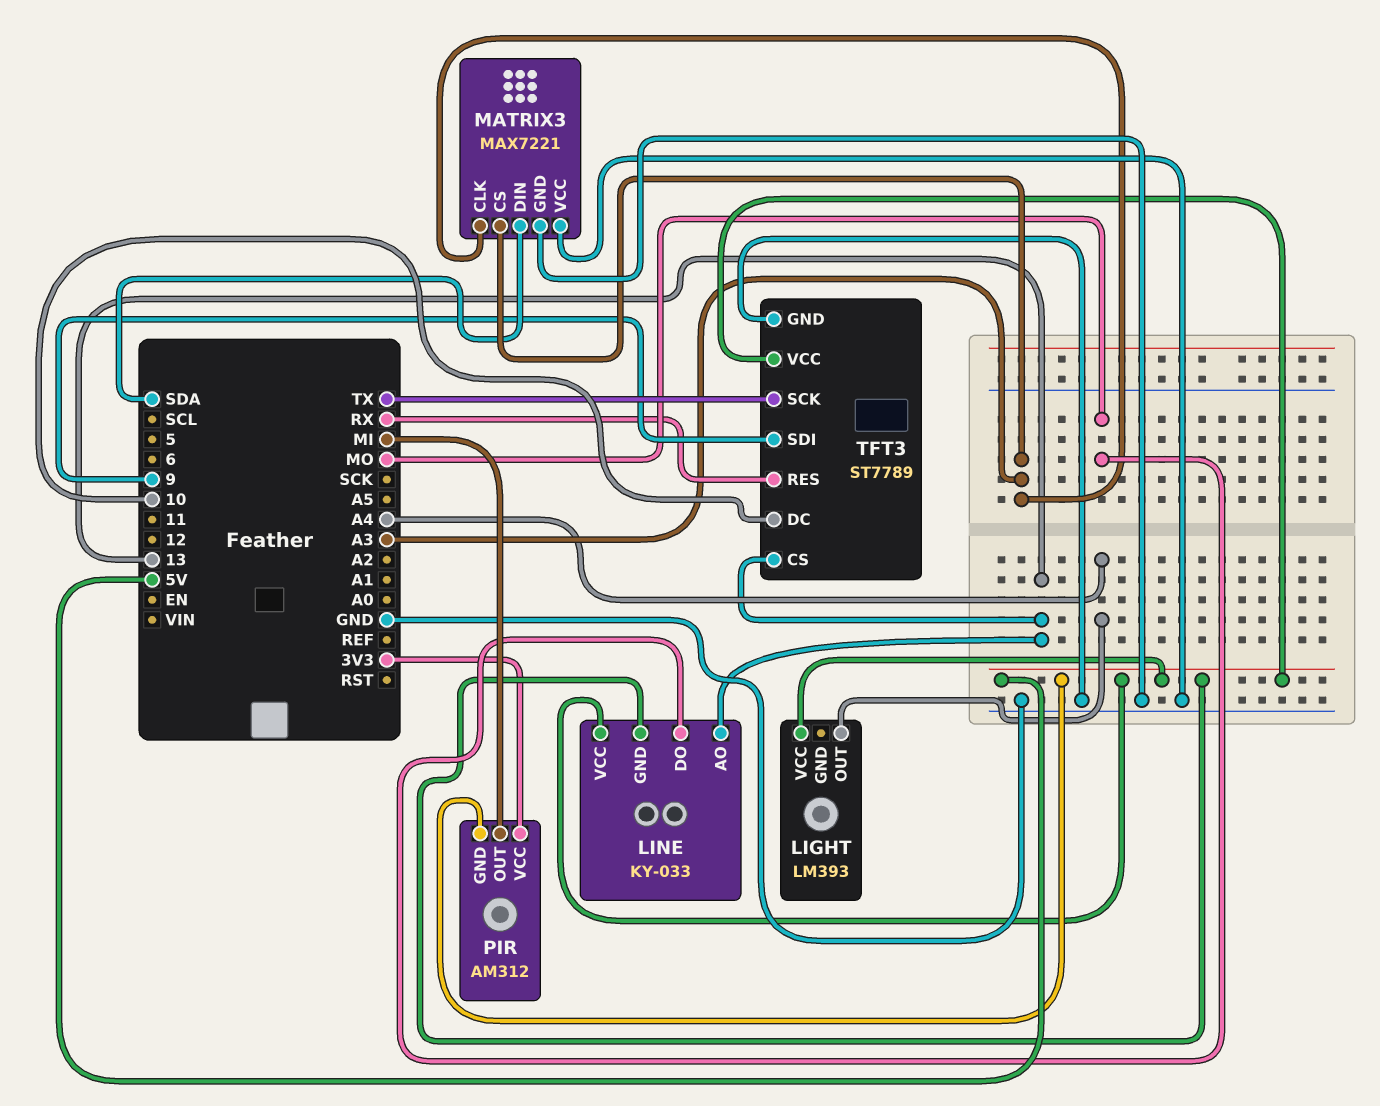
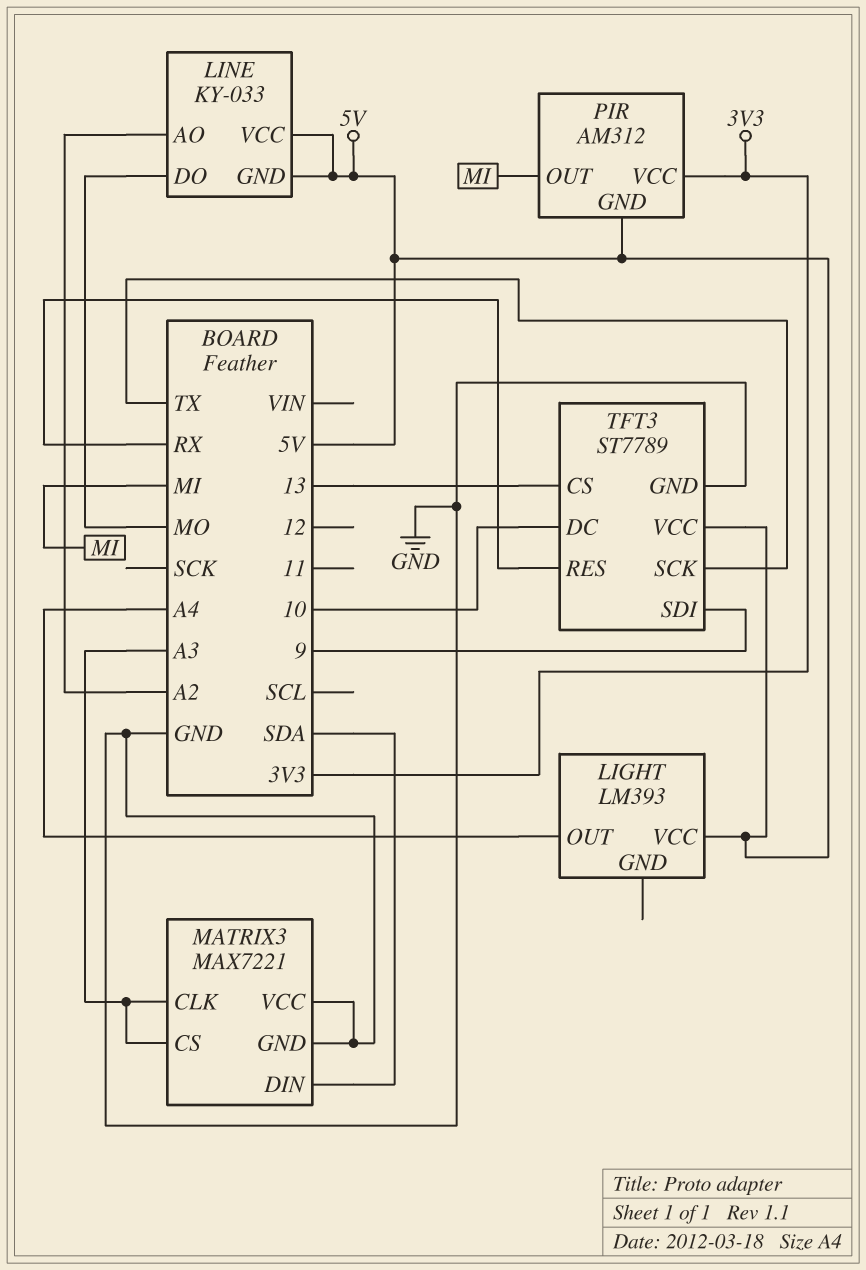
LINE pin AO: 13 -> A2

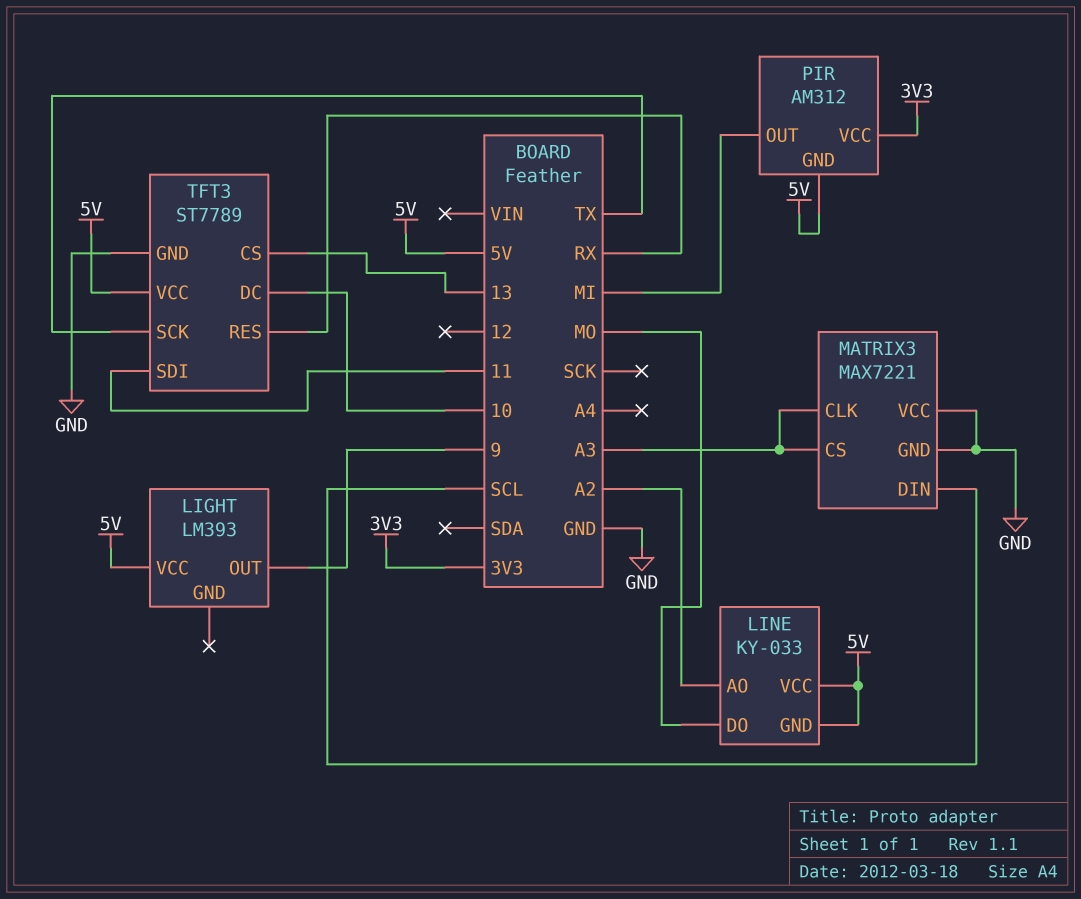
LIGHT pin OUT: A4 -> 9
MATRIX3 pin DIN: SDA -> SCL
TFT3 pin SDI: 9 -> 11

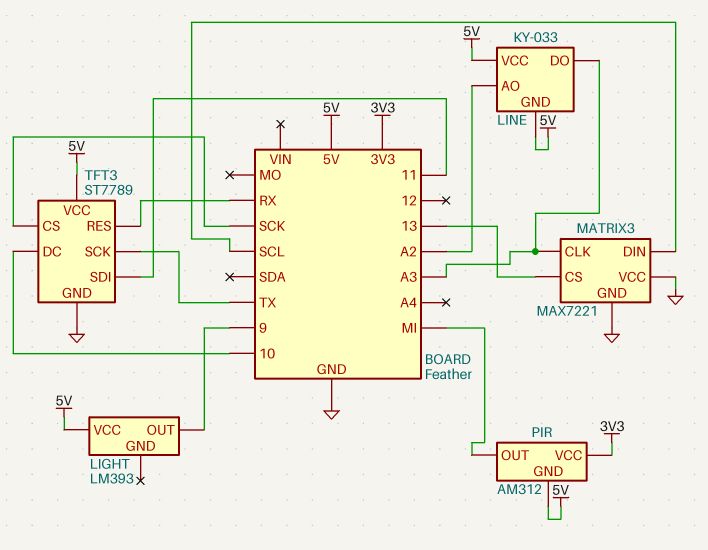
LINE pin DO: MO -> A3
MATRIX3 pin CS: A3 -> 13
TFT3 pin CS: 13 -> SCK

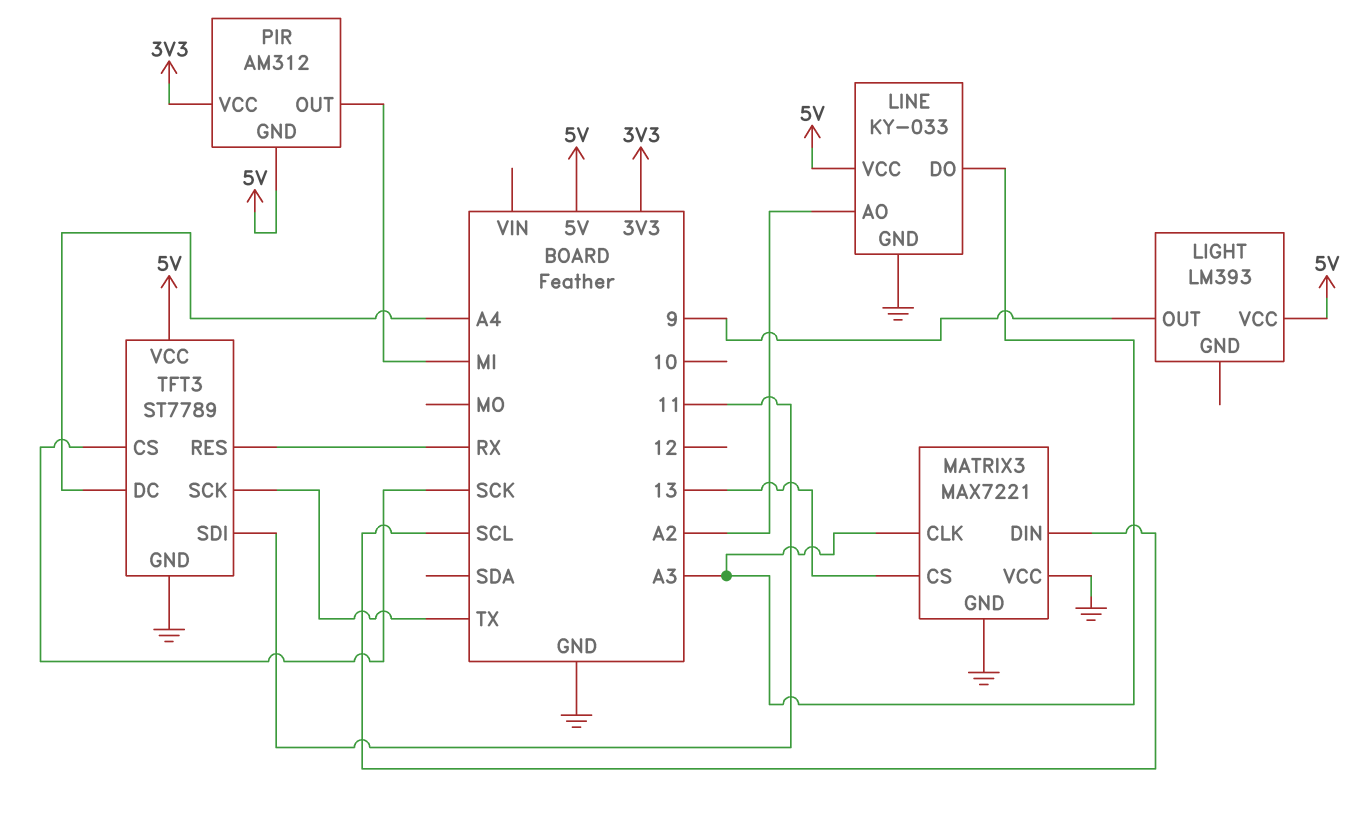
LINE pin GND: 5V -> GND
TFT3 pin DC: 10 -> A4

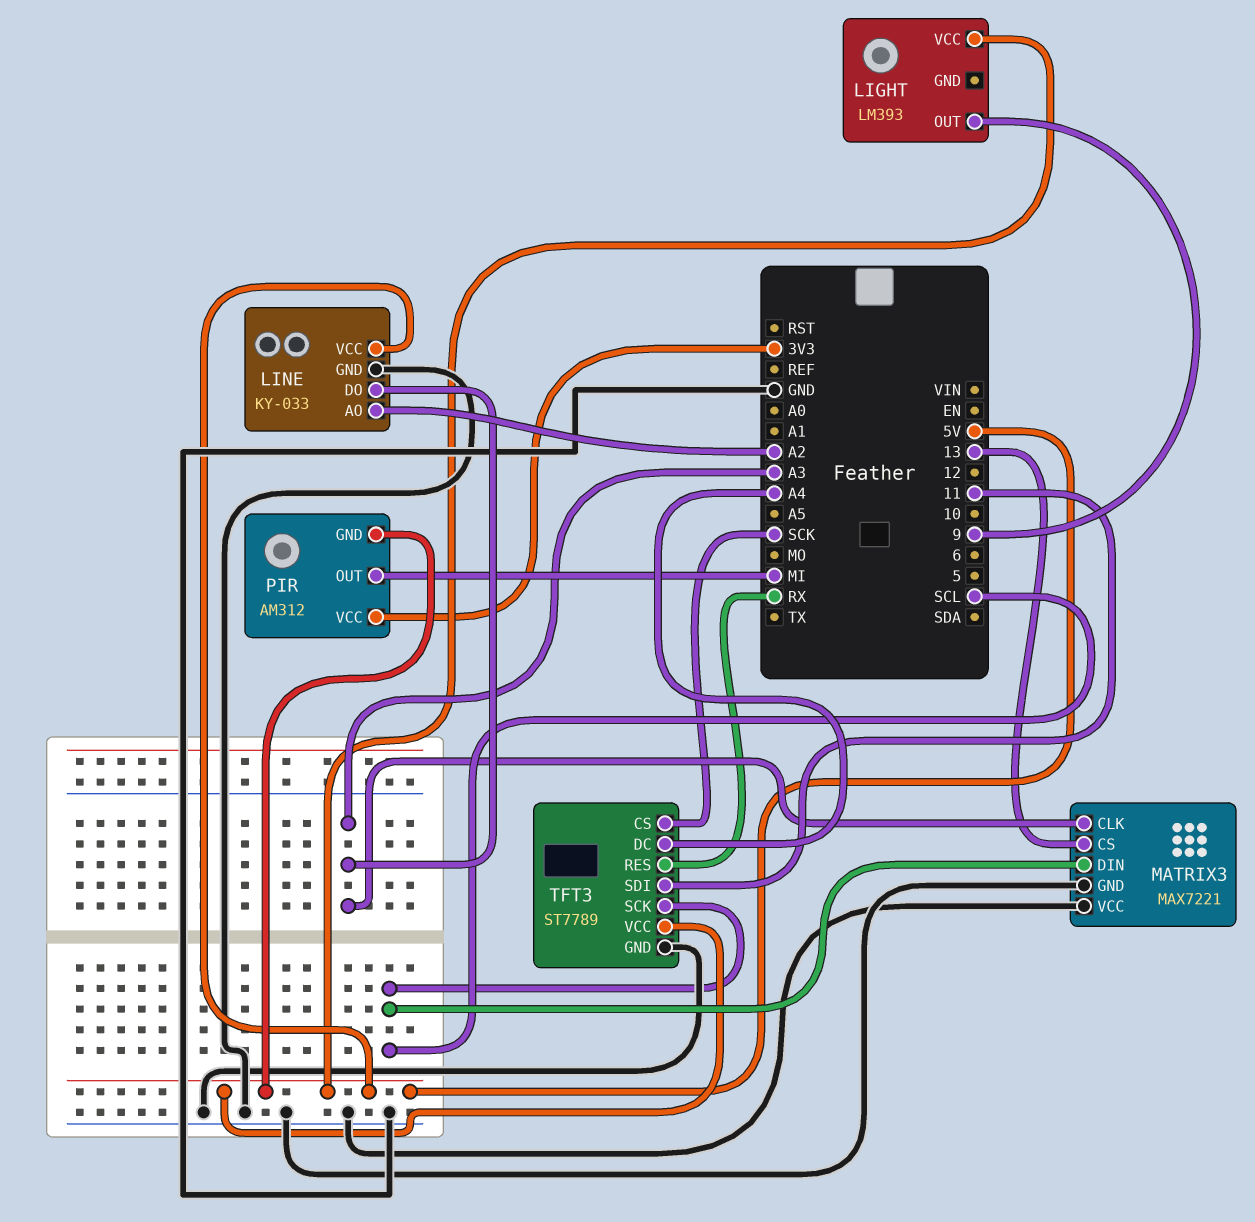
TFT3 pin SCK: TX -> SCL

